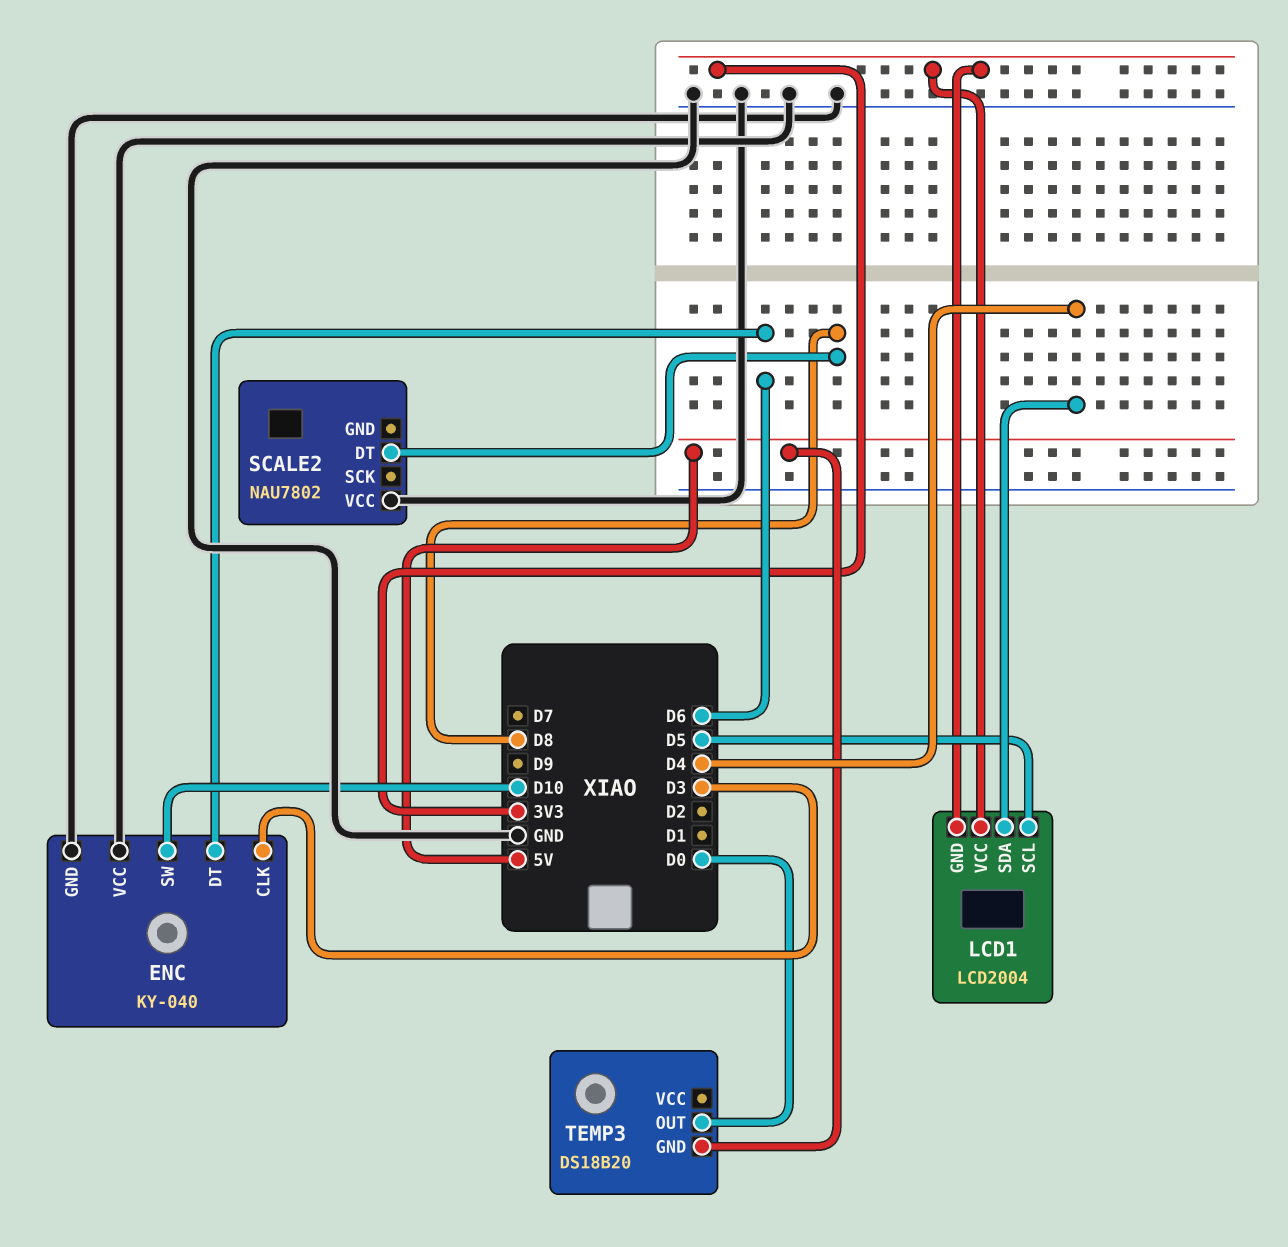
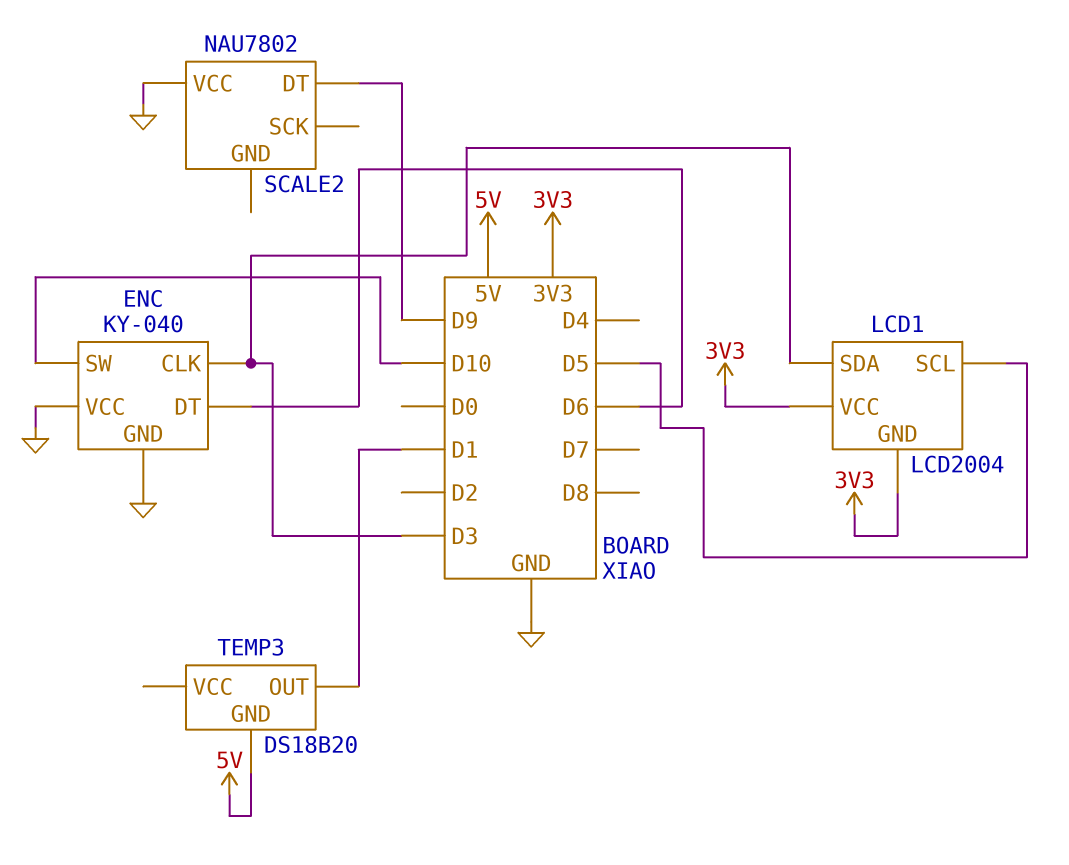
LCD1 pin SDA: D4 -> D3
SCALE2 pin DT: D8 -> D9
TEMP3 pin OUT: D0 -> D1

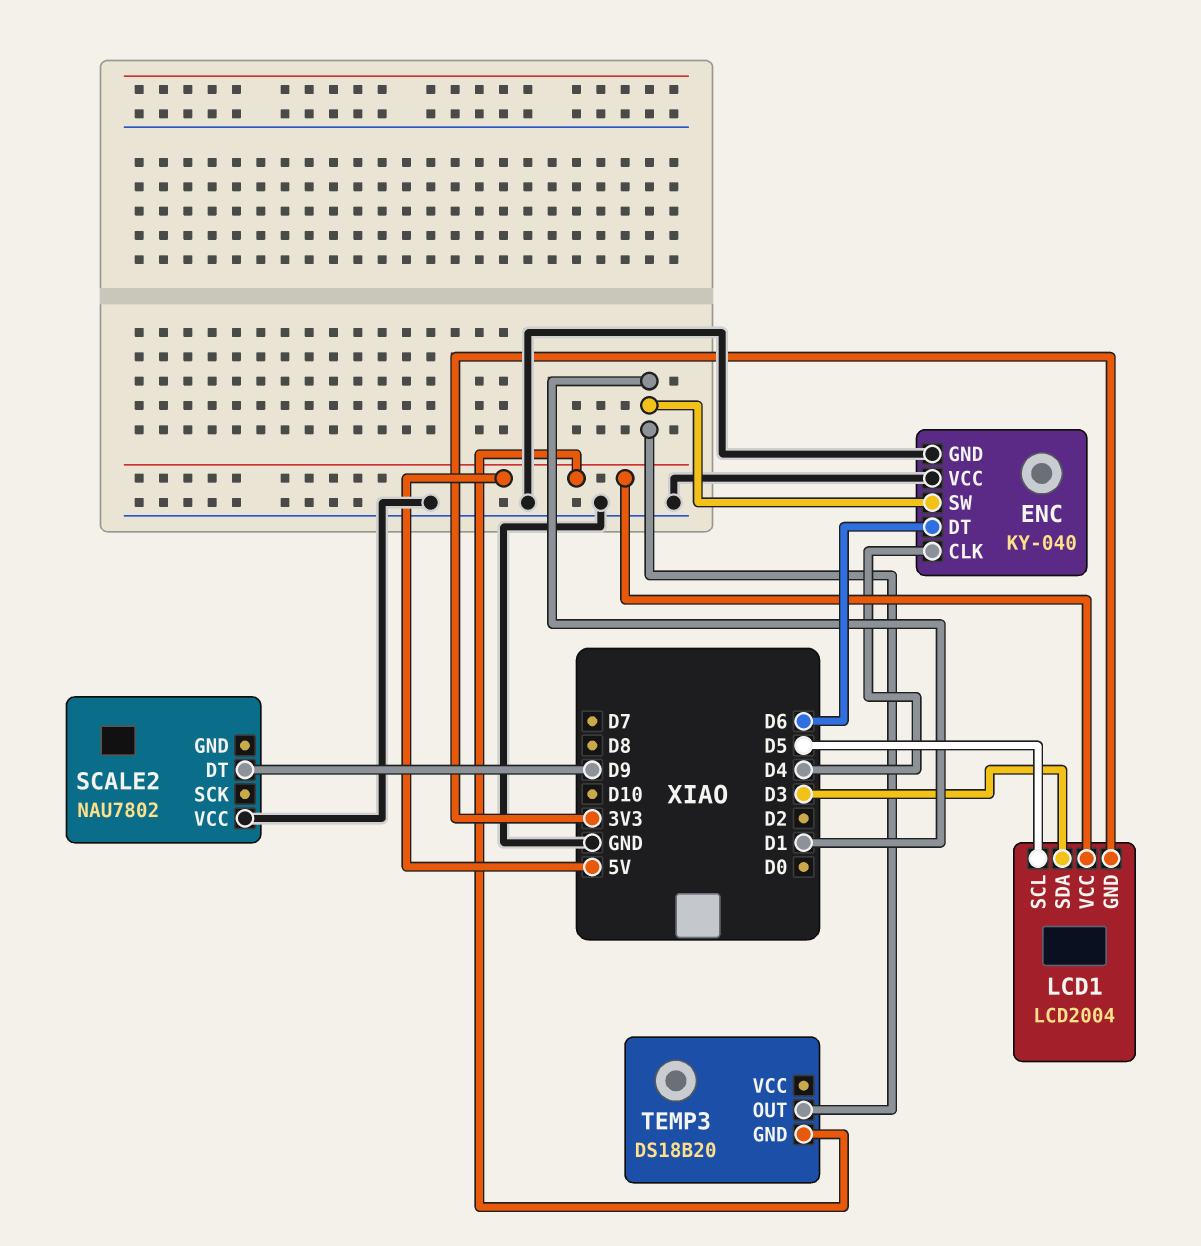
ENC pin CLK: D3 -> D4
ENC pin SW: D10 -> D1
LCD1 pin VCC: 3V3 -> 5V

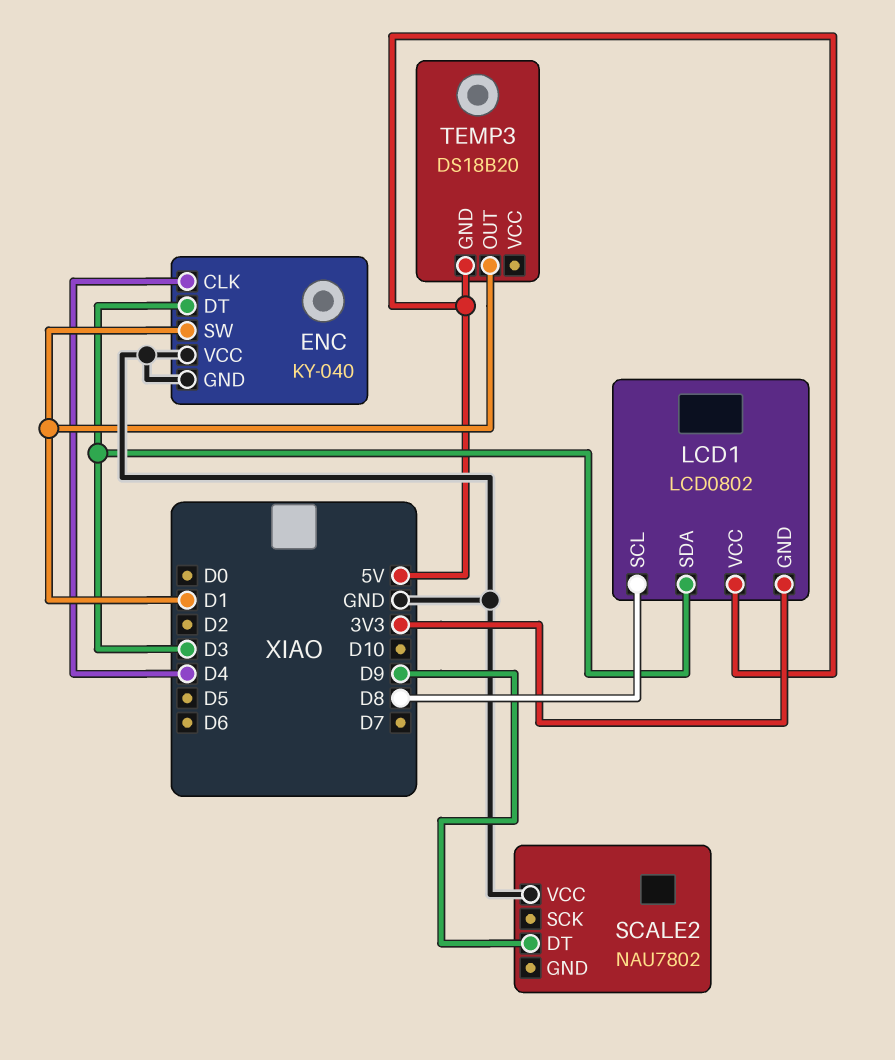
ENC pin DT: D6 -> D3
LCD1: LCD2004 -> LCD0802
LCD1 pin SCL: D5 -> D8

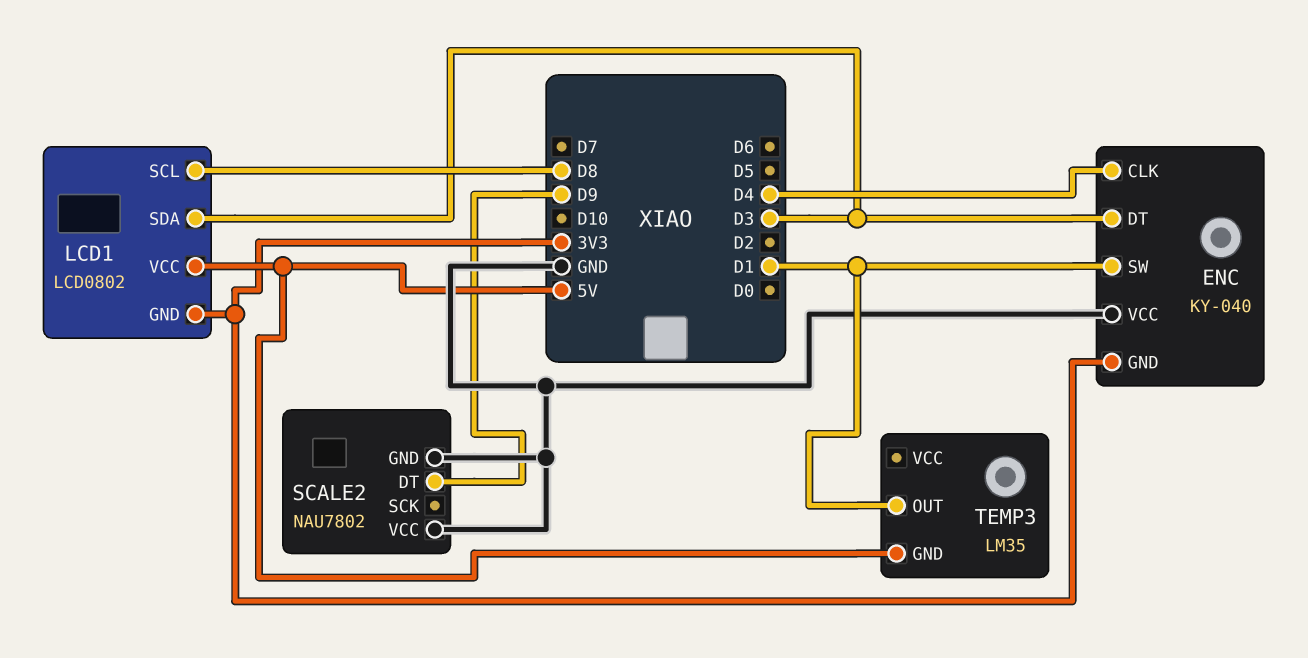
ENC pin GND: GND -> 3V3
SCALE2 pin GND: none -> GND
TEMP3: DS18B20 -> LM35

